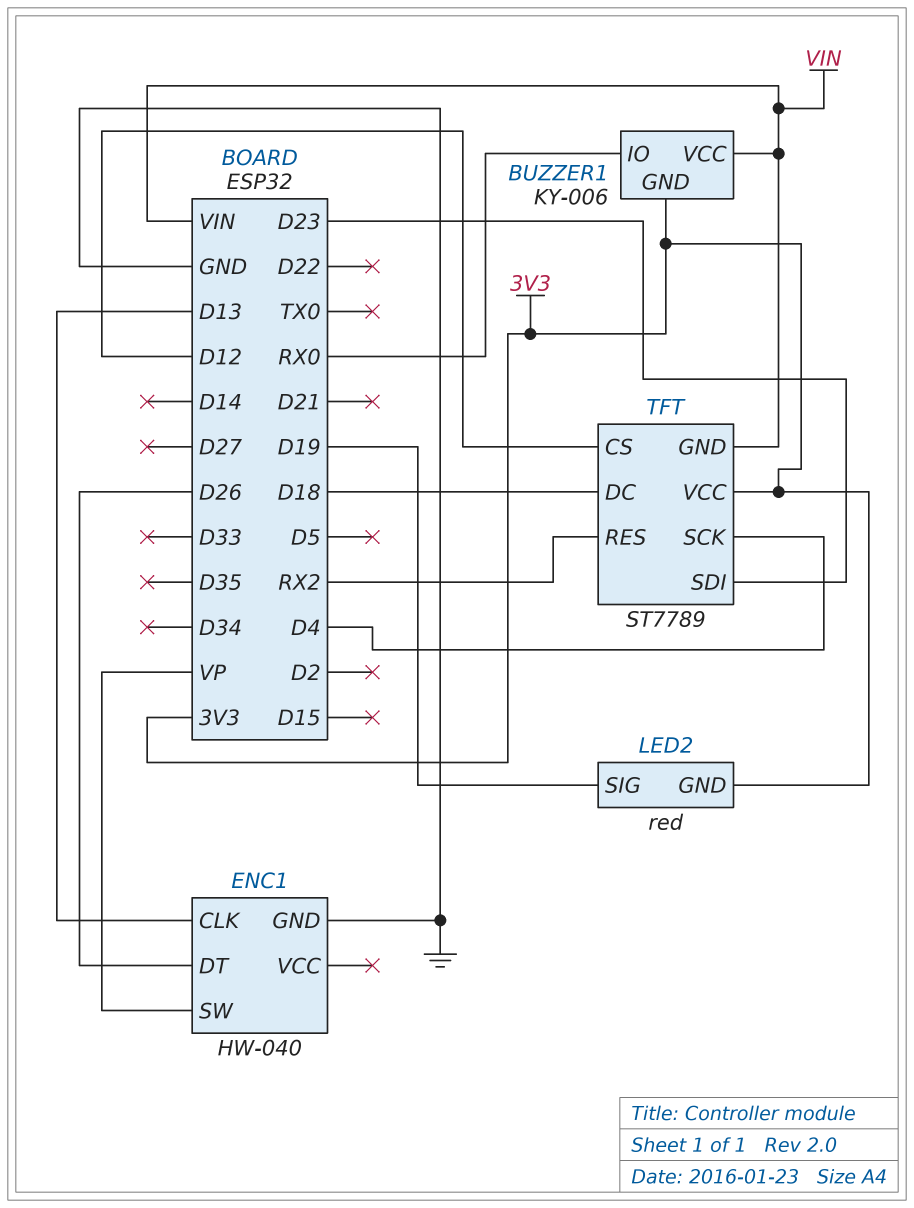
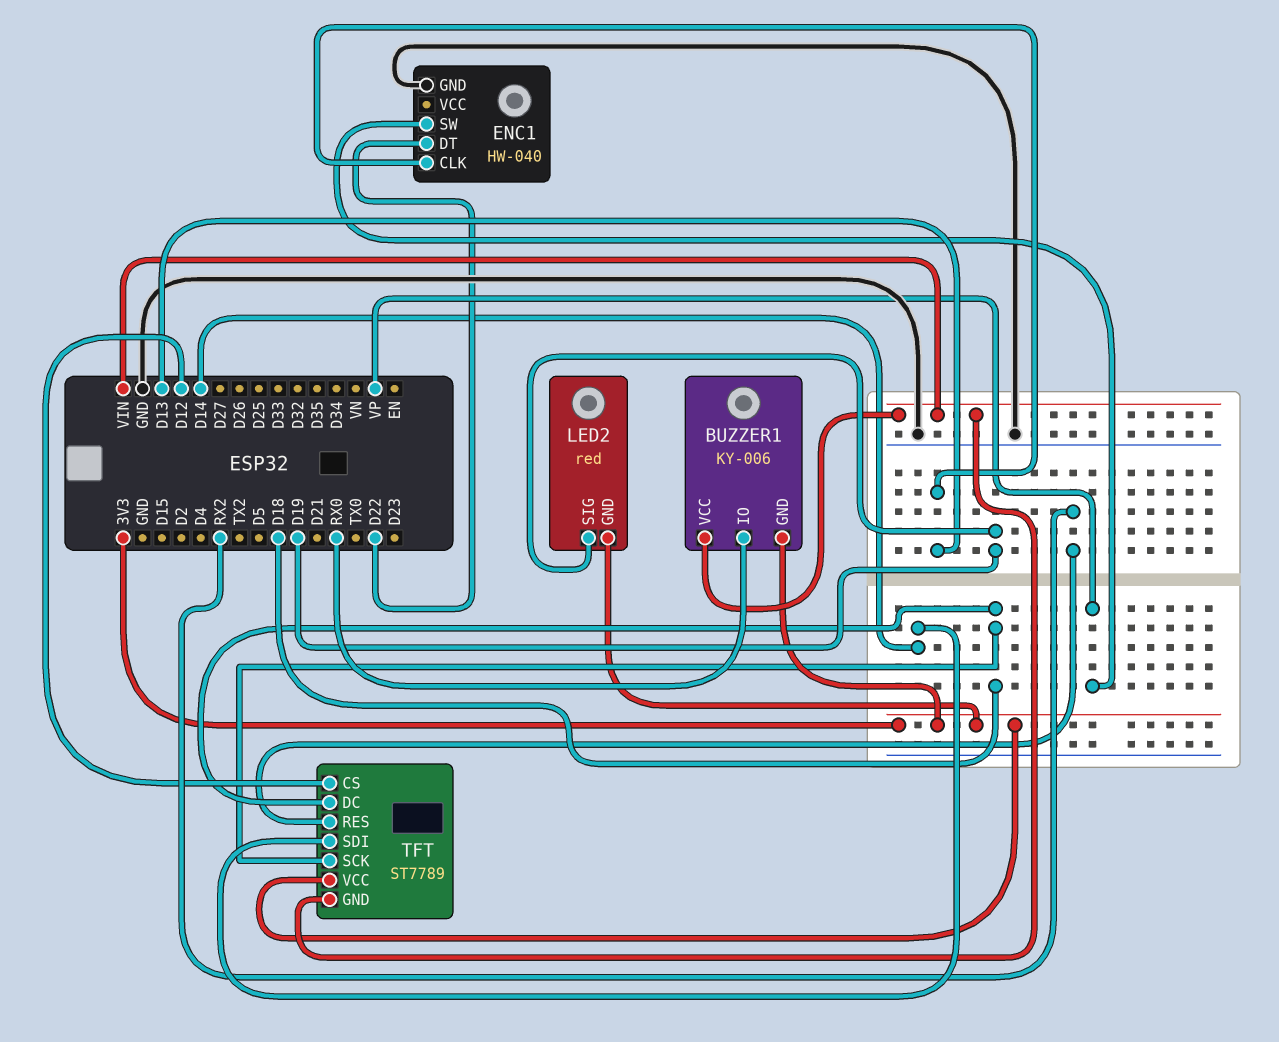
ENC1 pin DT: D26 -> D22
TFT pin SCK: D4 -> D18
TFT pin SDI: D23 -> D14

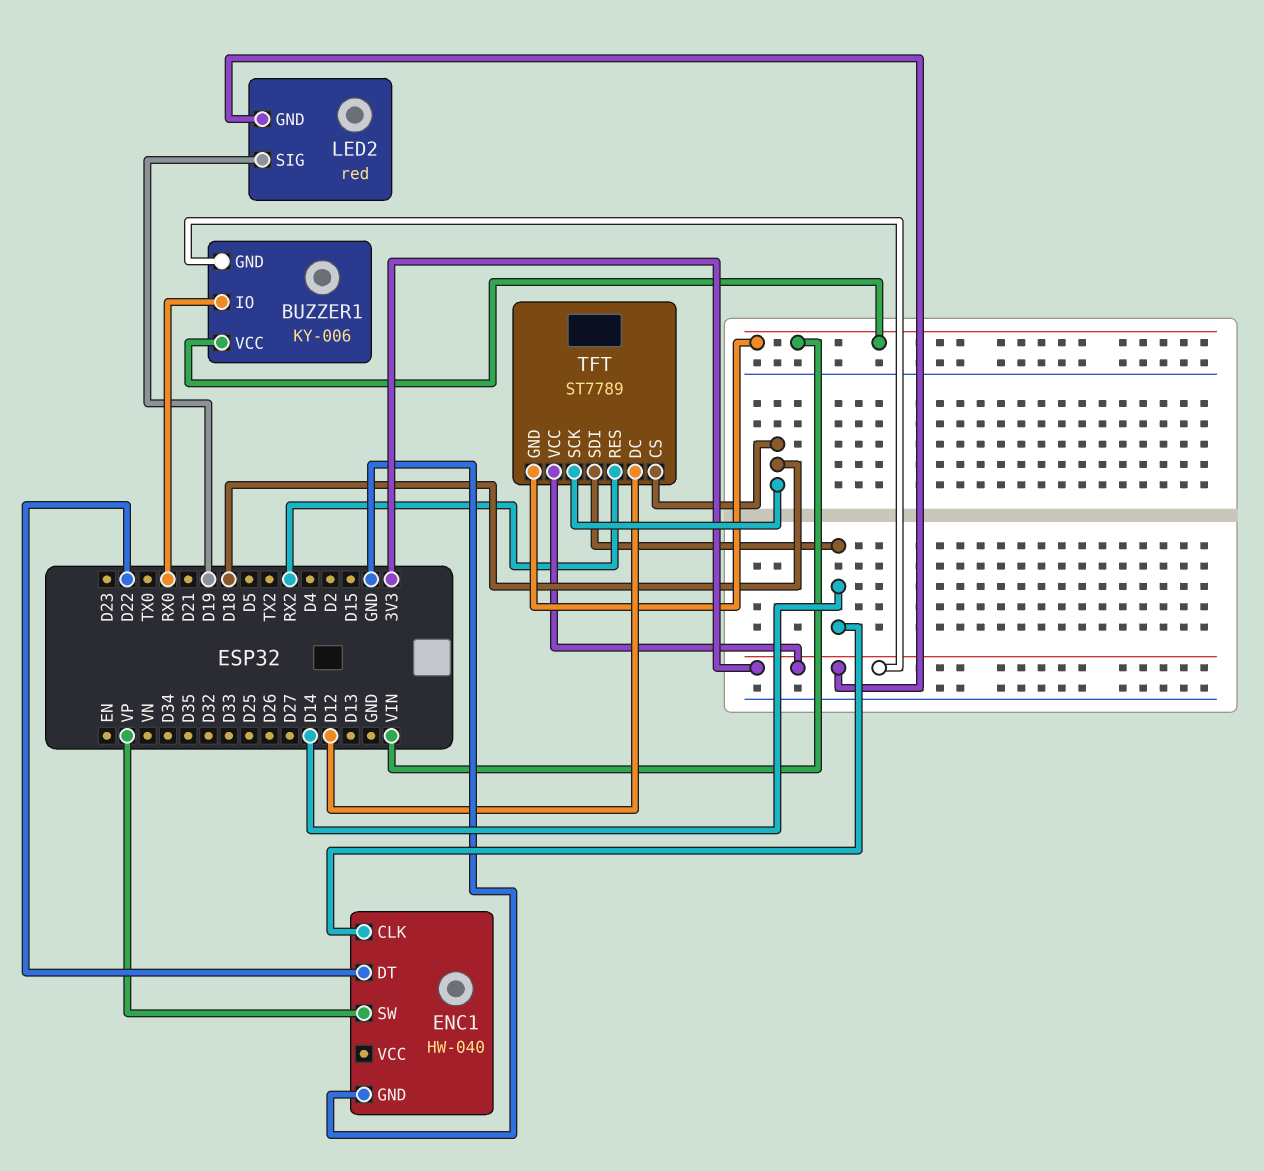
ENC1 pin CLK: D13 -> D14
TFT pin CS: D12 -> D18
TFT pin DC: D18 -> D12

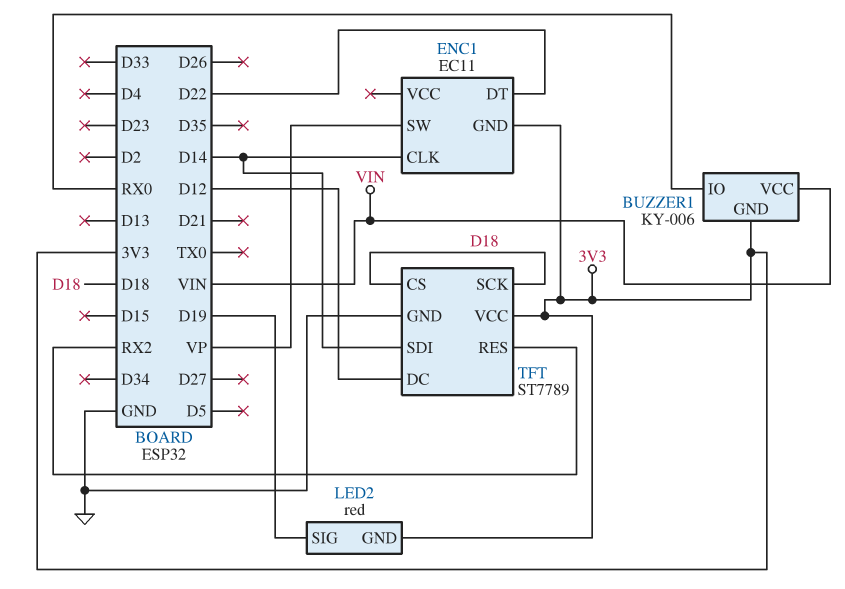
ENC1: HW-040 -> EC11
ENC1 pin GND: GND -> 3V3
TFT pin GND: VIN -> GND

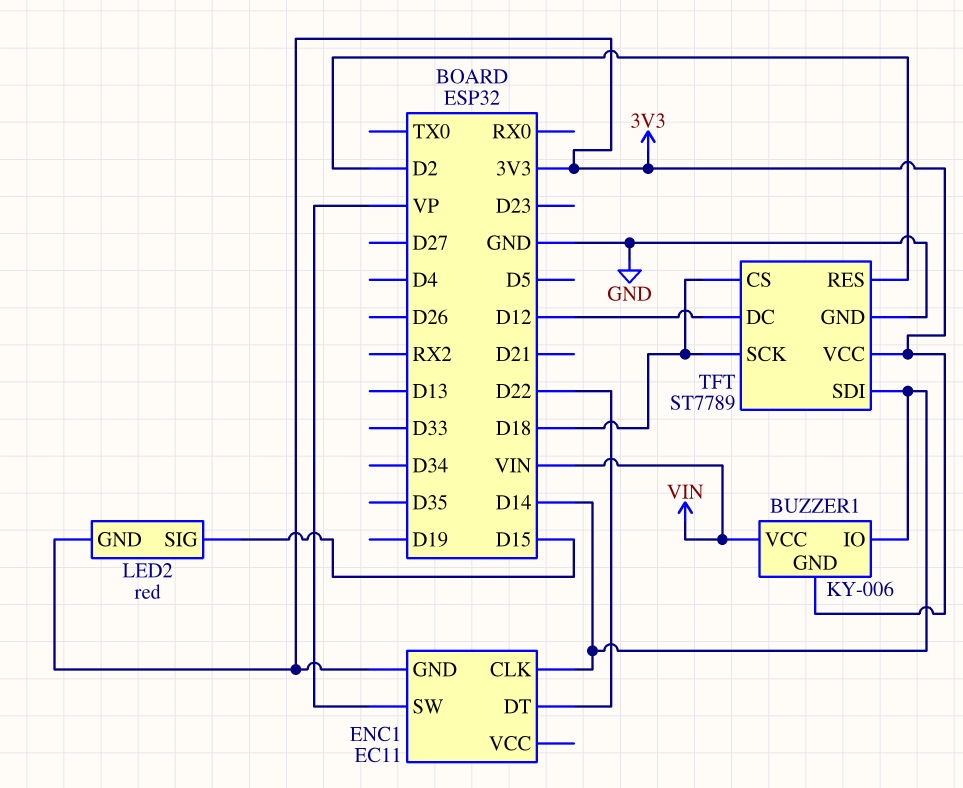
BUZZER1 pin IO: RX0 -> D14
LED2 pin SIG: D19 -> D15
TFT pin RES: RX2 -> D2

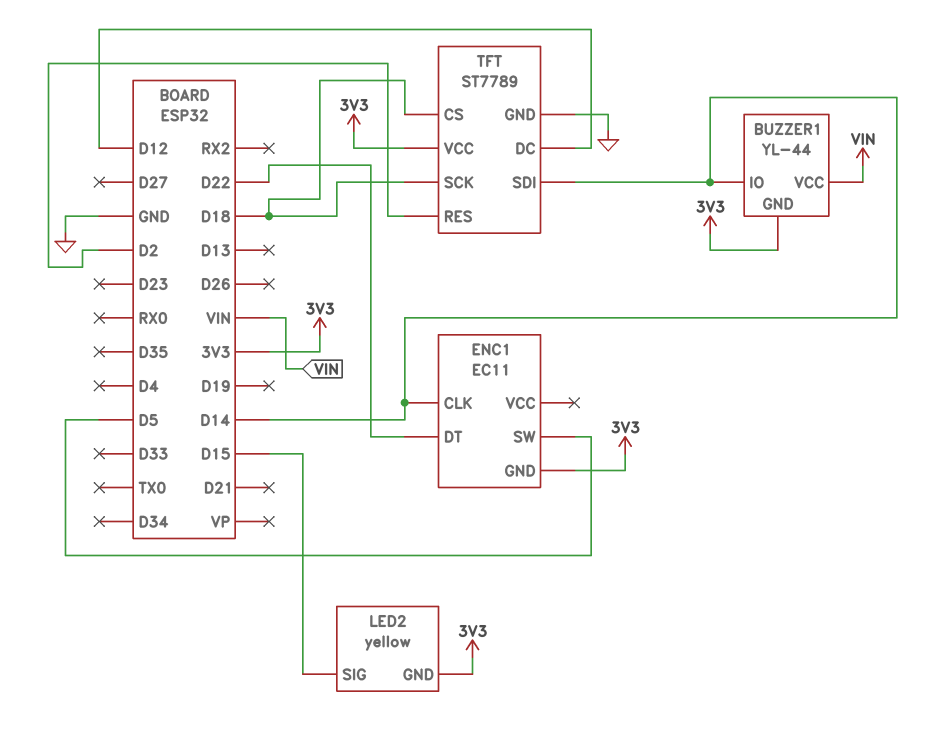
BUZZER1: KY-006 -> YL-44
ENC1 pin SW: VP -> D5
LED2: red -> yellow

